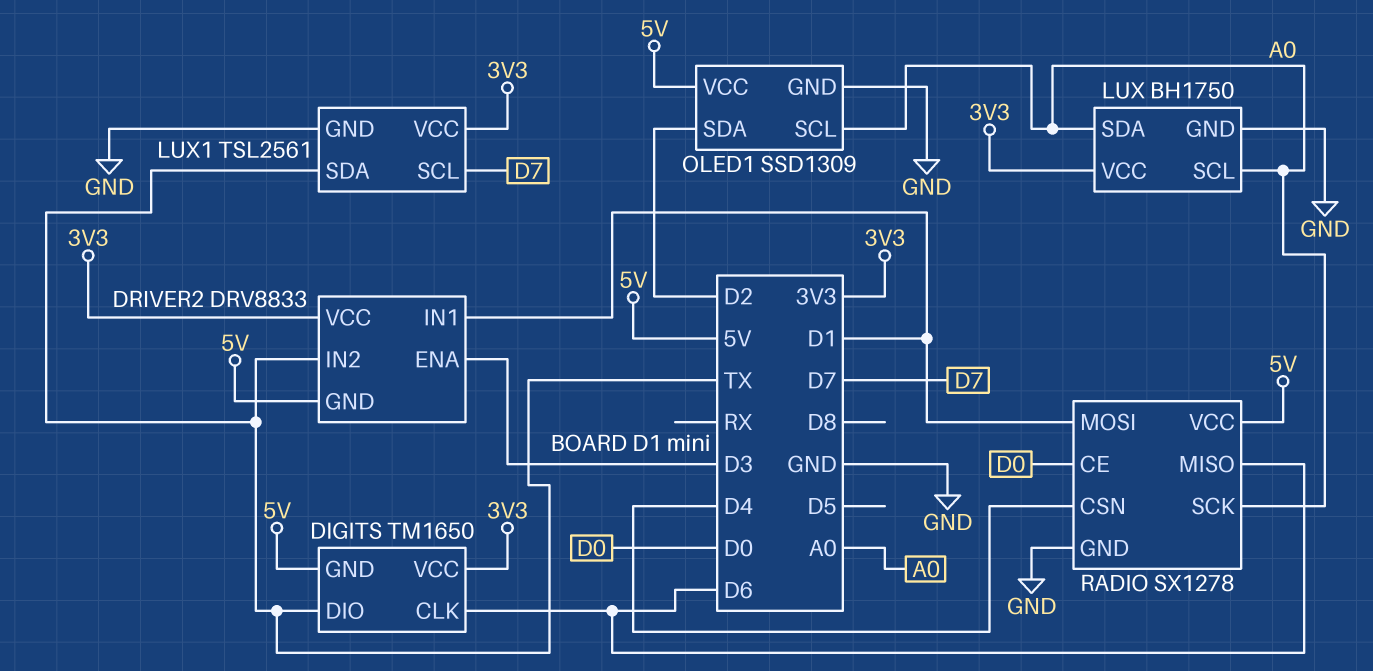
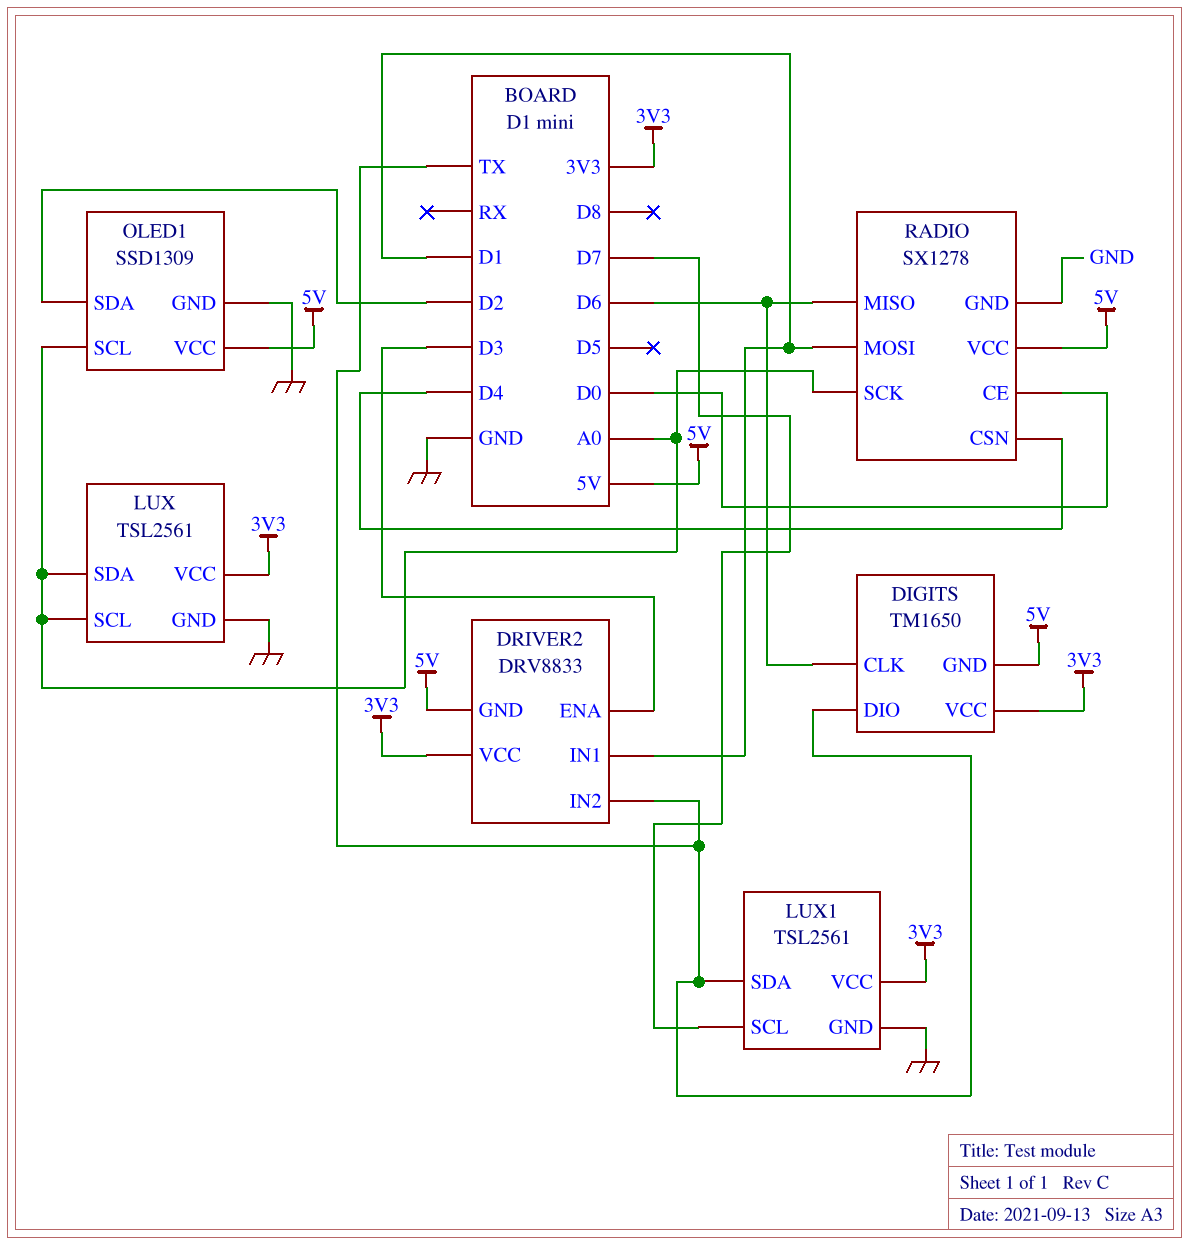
LUX: BH1750 -> TSL2561

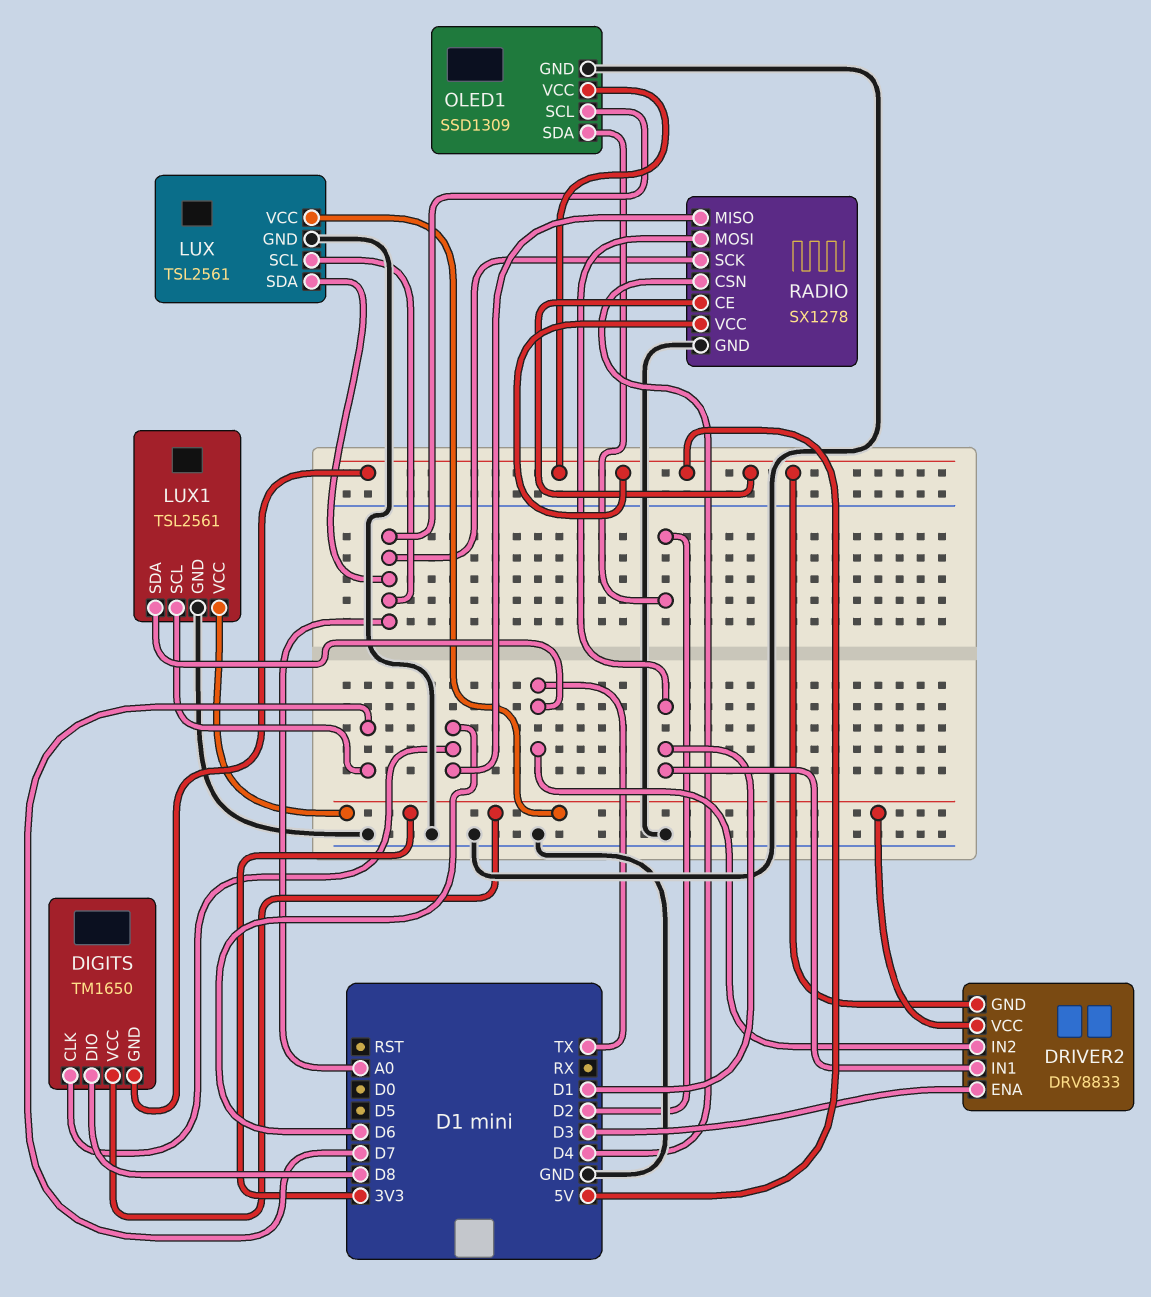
DIGITS pin DIO: TX -> D8
RADIO pin CE: D0 -> 5V

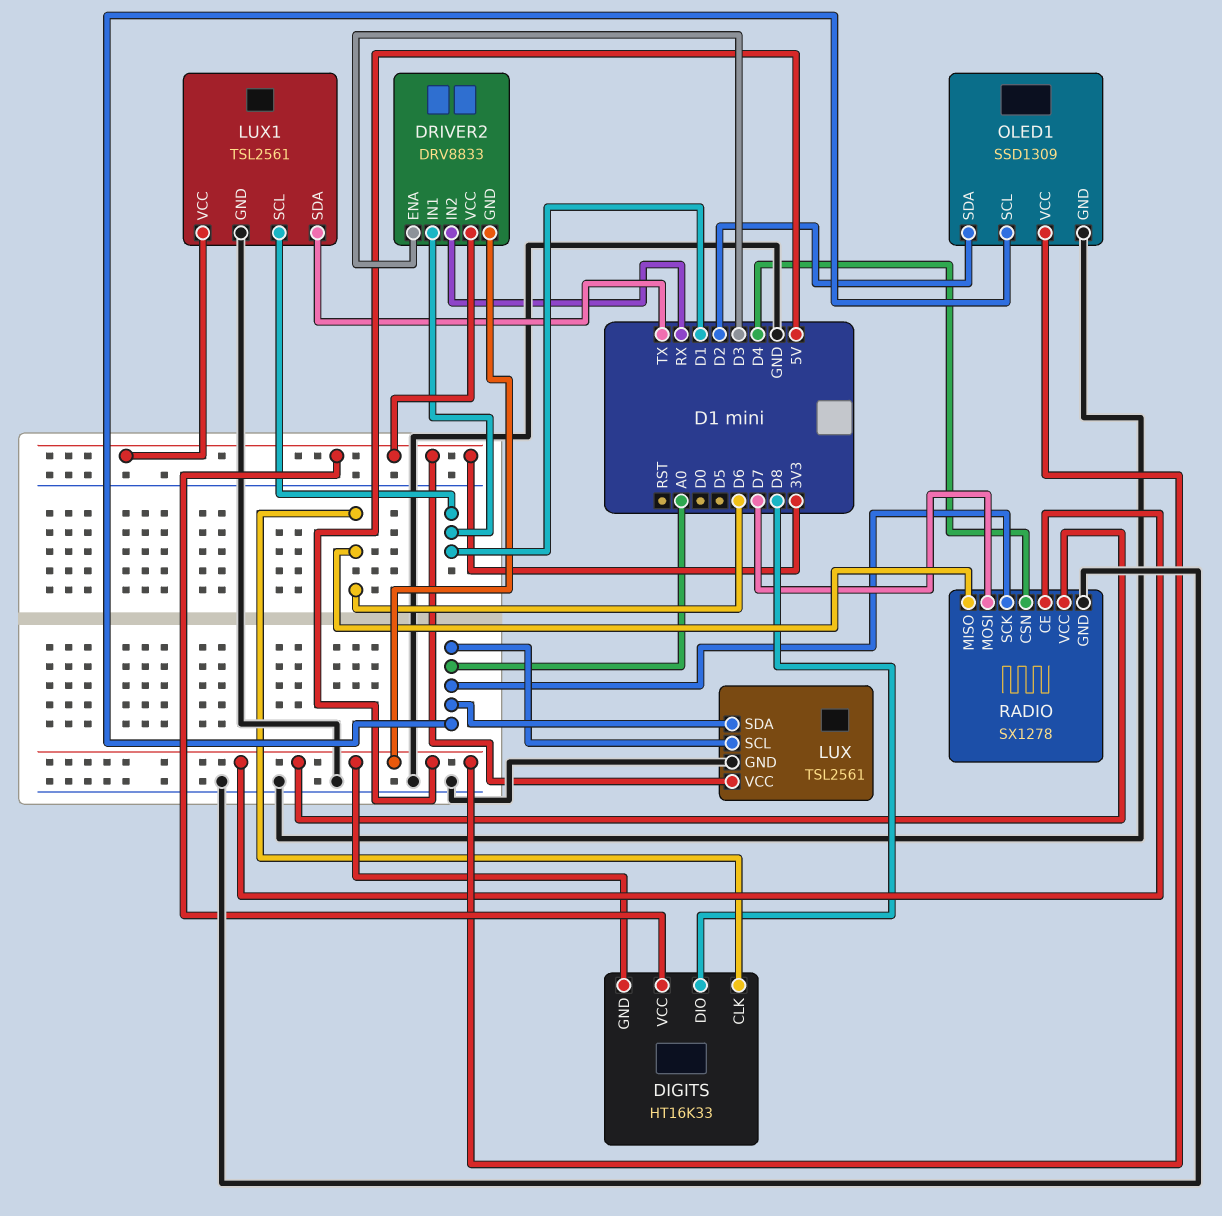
DIGITS: TM1650 -> HT16K33
DRIVER2 pin IN2: TX -> RX
LUX1 pin SCL: D7 -> D1
RADIO pin MOSI: D1 -> D7

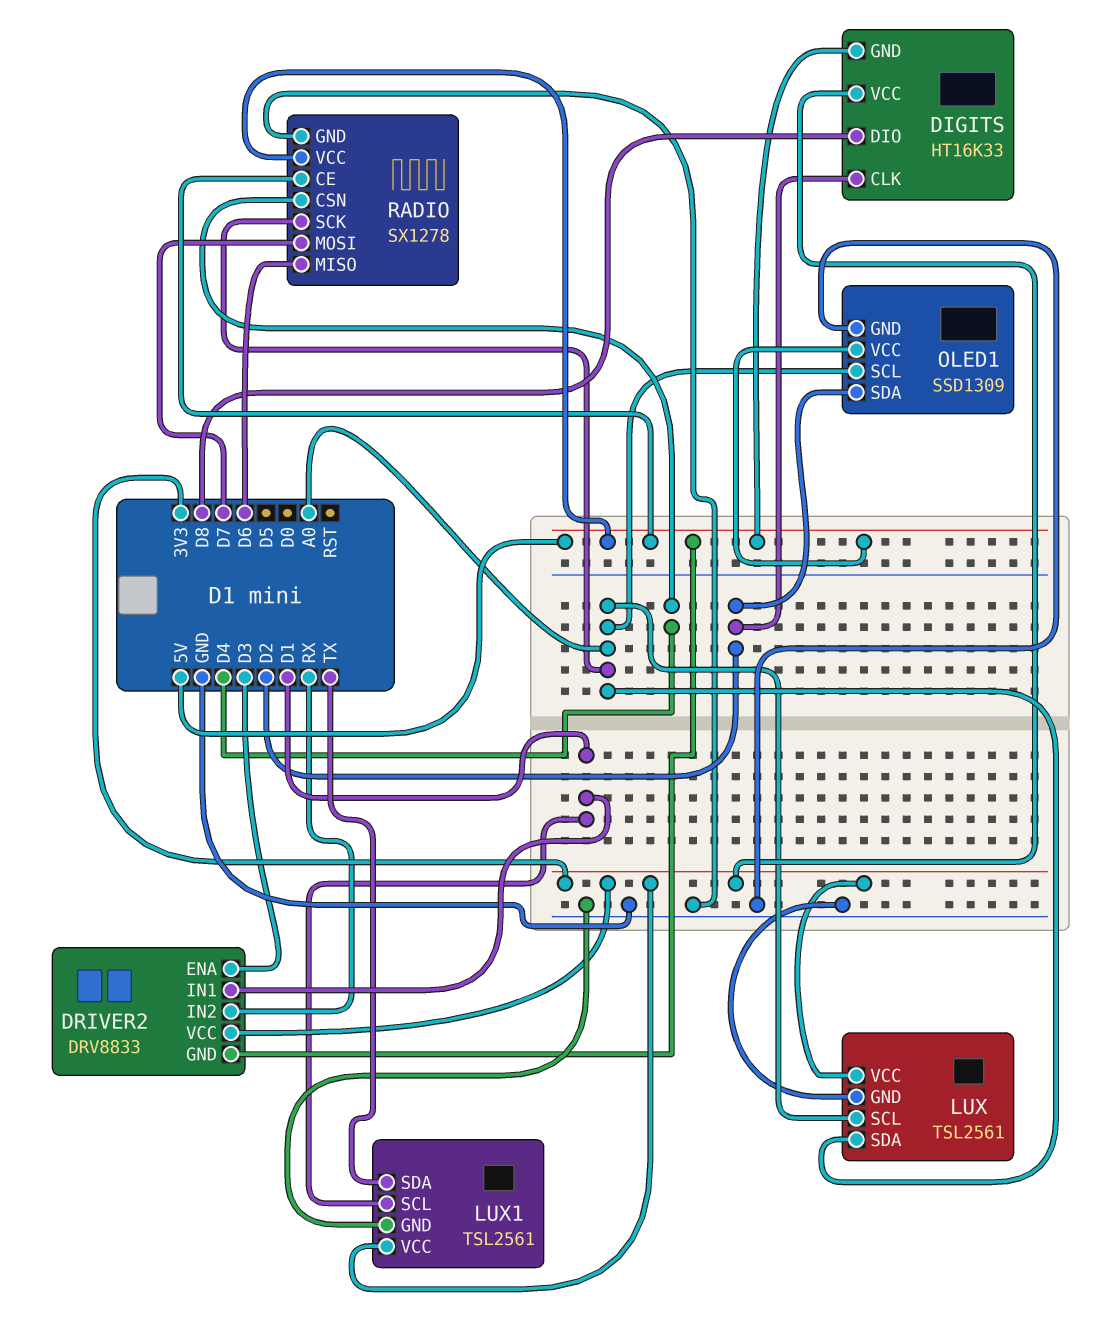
DIGITS pin CLK: D6 -> D2

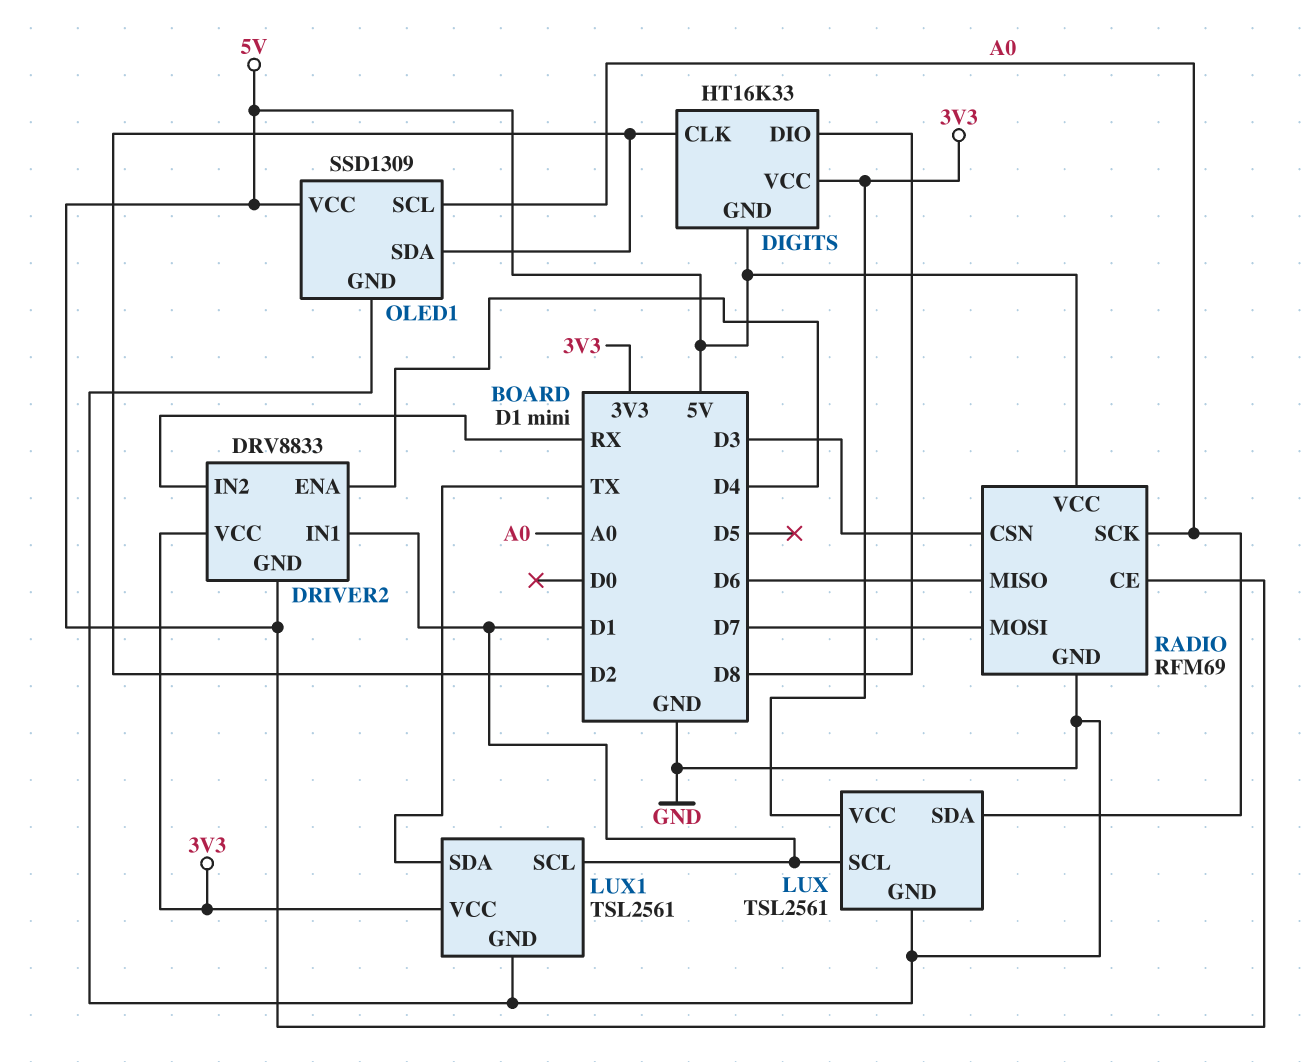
DRIVER2 pin ENA: D3 -> D4
LUX pin SCL: A0 -> D1
RADIO: SX1278 -> RFM69
RADIO pin CSN: D4 -> D3

